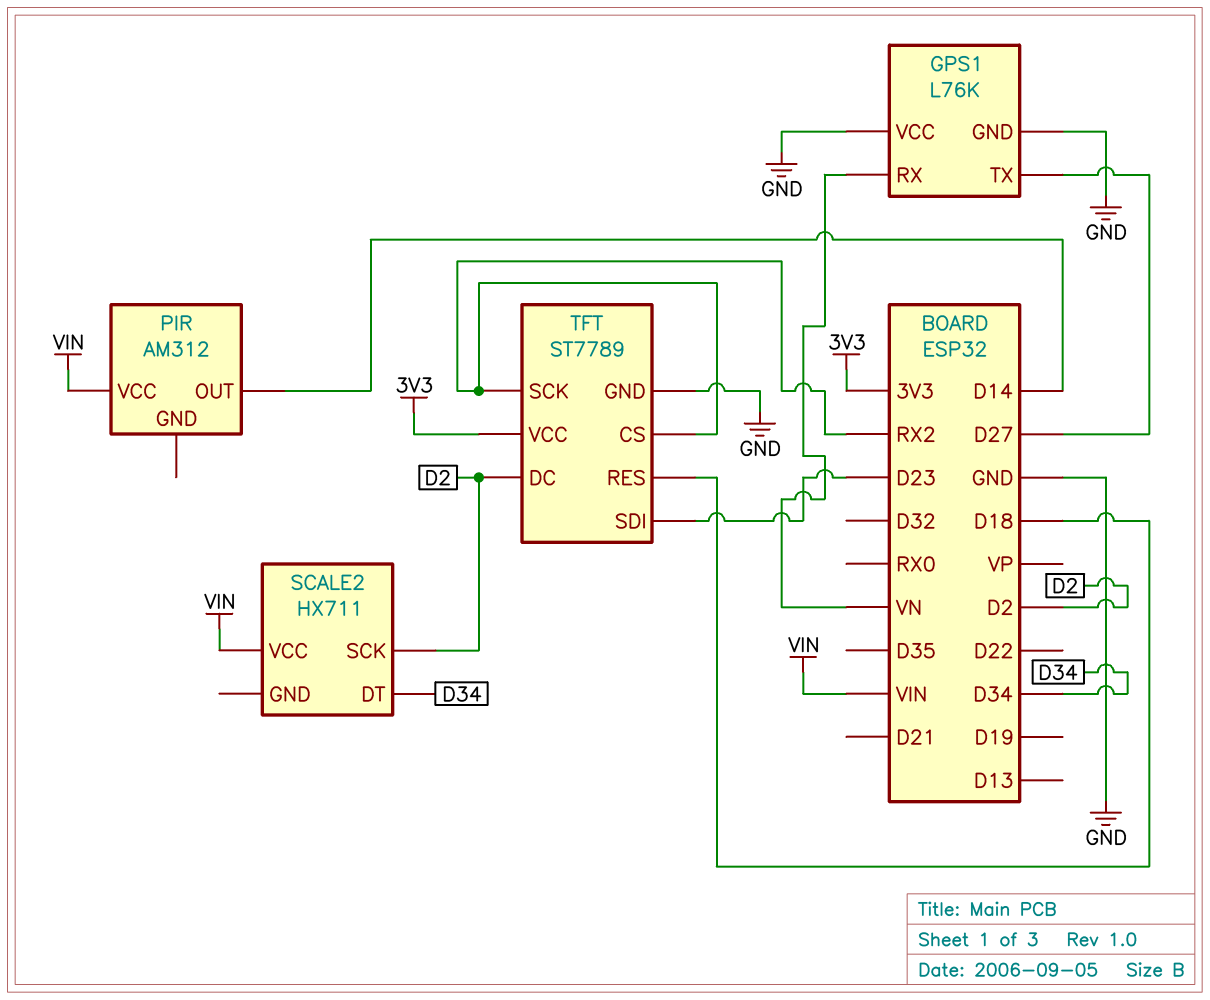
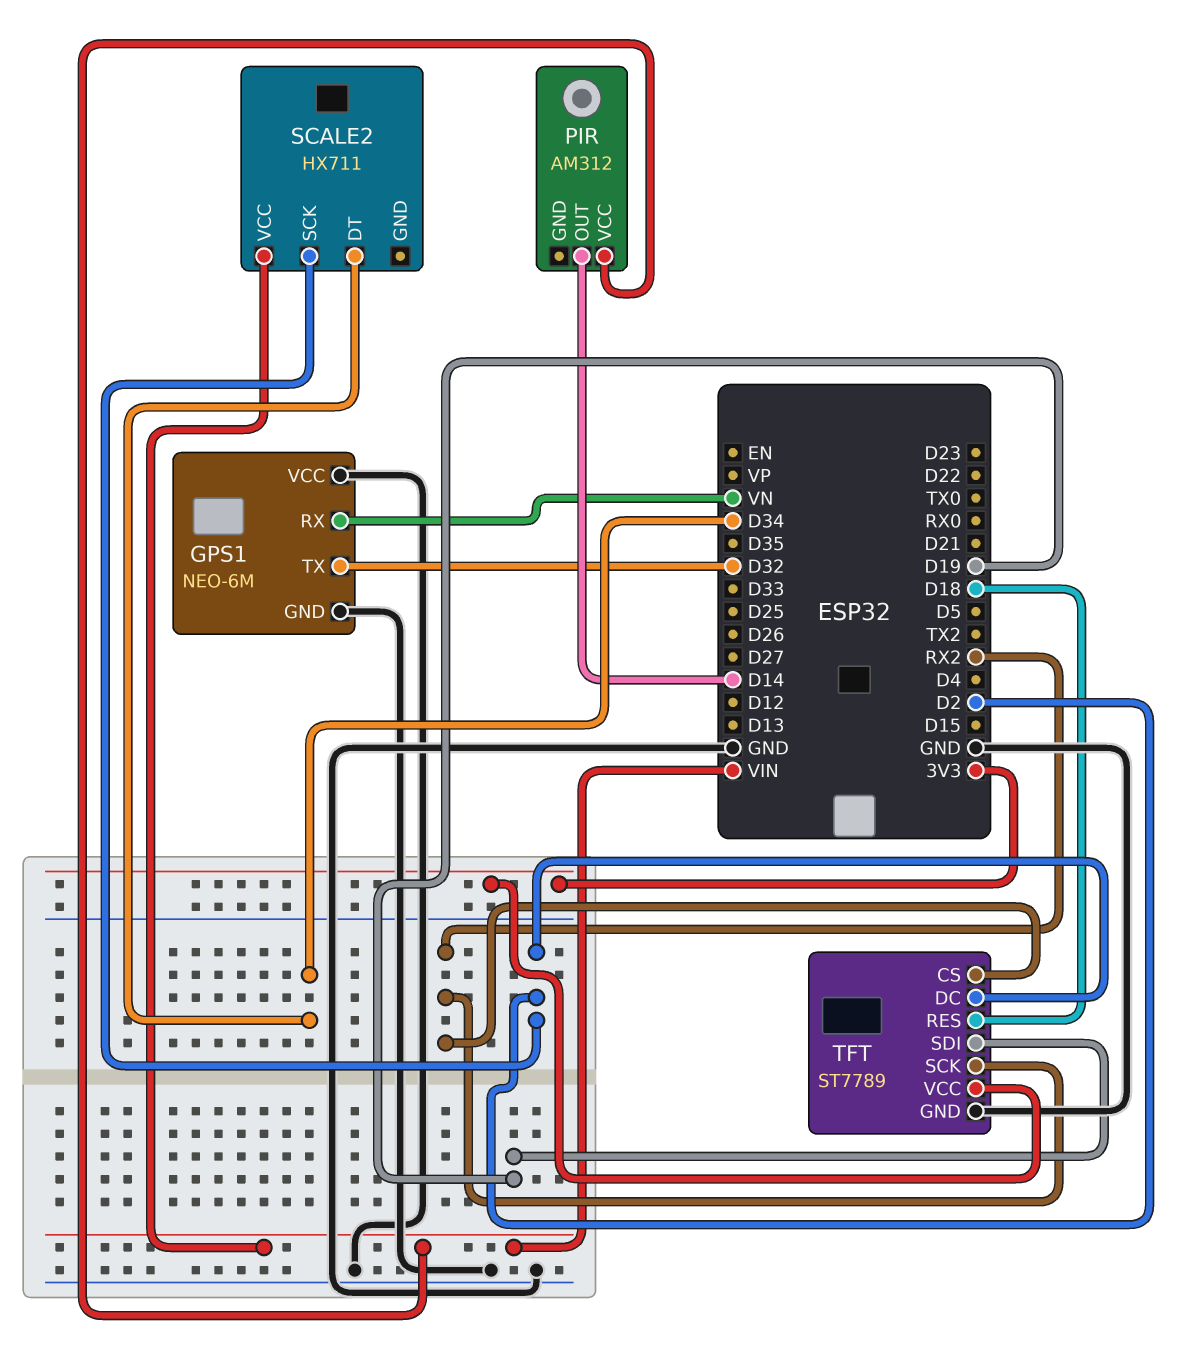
GPS1: L76K -> NEO-6M
GPS1 pin TX: D27 -> D32
TFT pin SDI: D23 -> D19

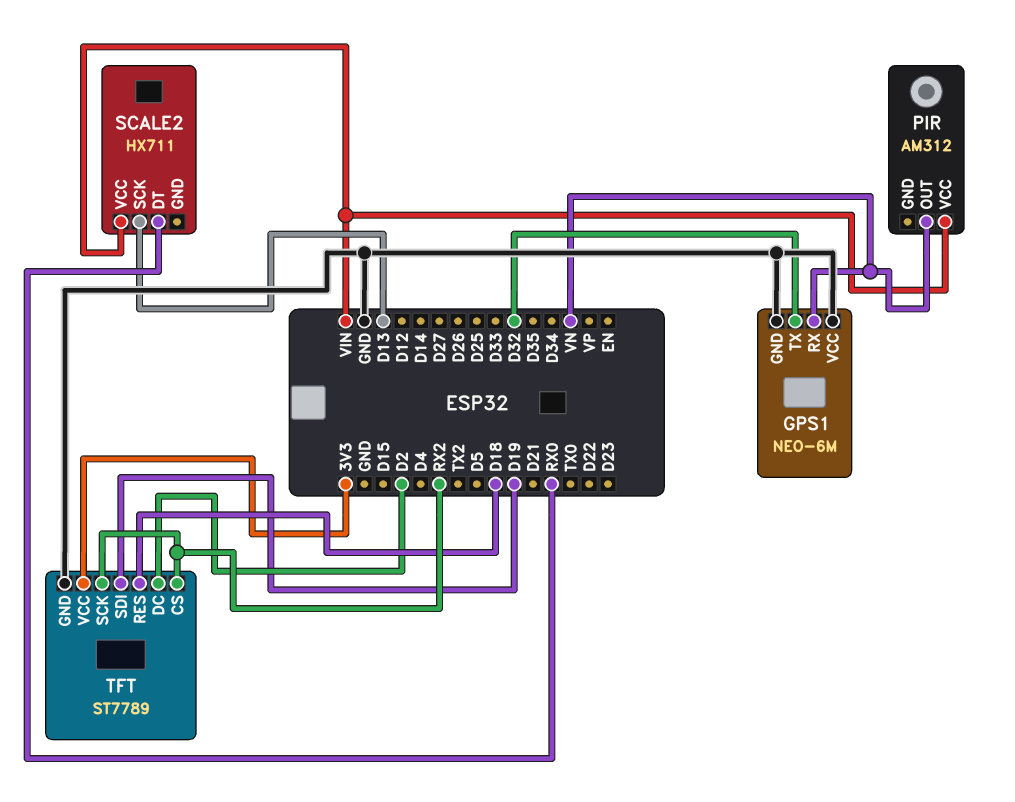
PIR pin OUT: D14 -> VN
SCALE2 pin DT: D34 -> RX0
SCALE2 pin SCK: D2 -> D13

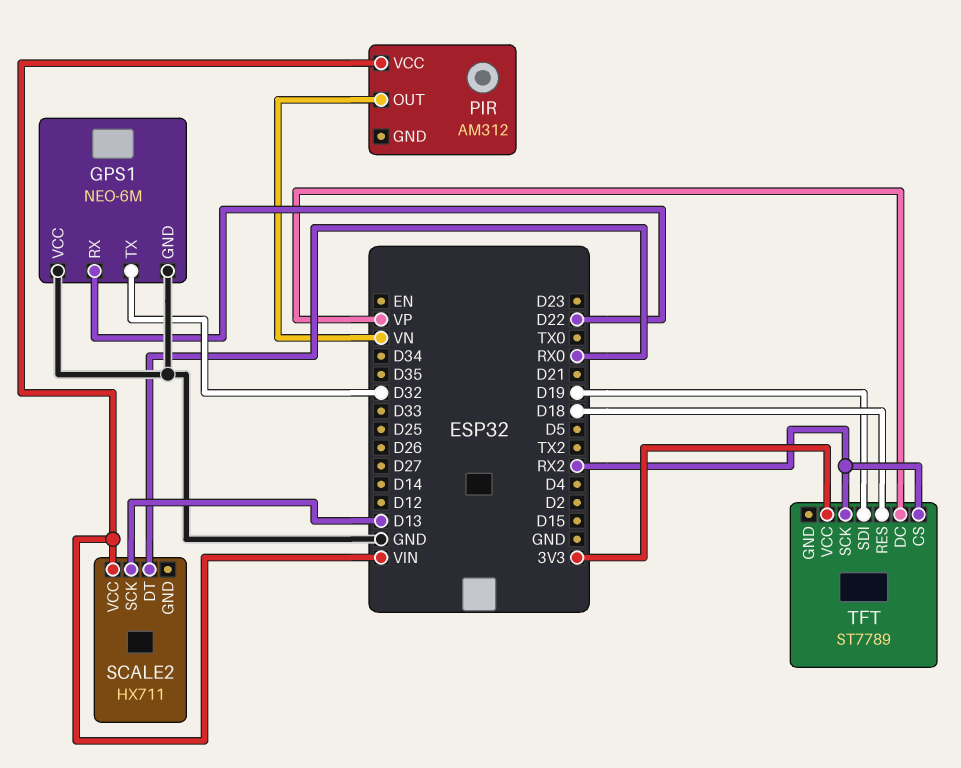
GPS1 pin RX: VN -> D22
TFT pin DC: D2 -> VP
TFT pin GND: GND -> none

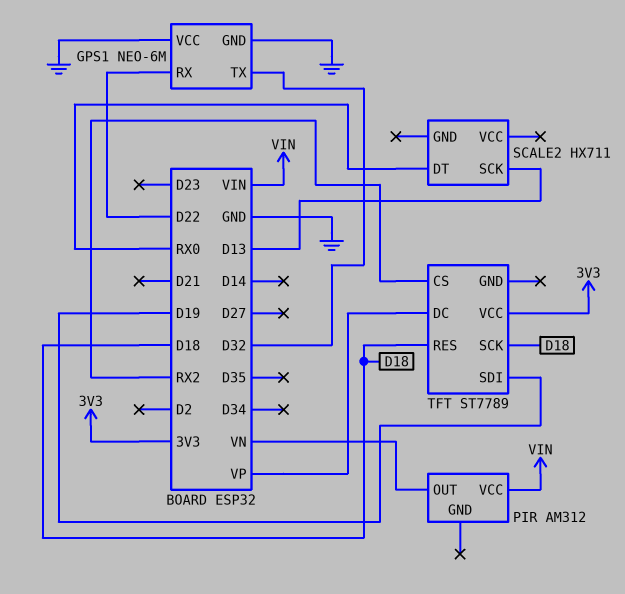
SCALE2 pin VCC: VIN -> none
TFT pin SCK: RX2 -> D18

